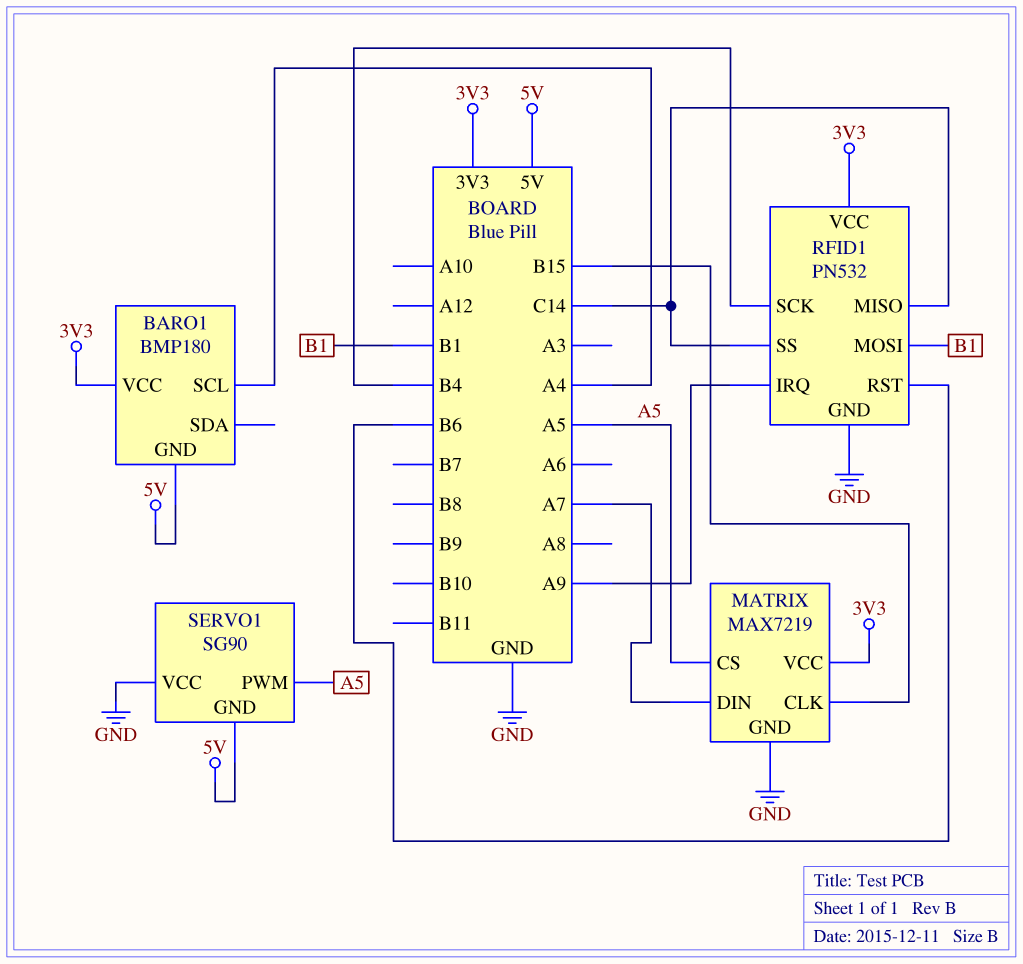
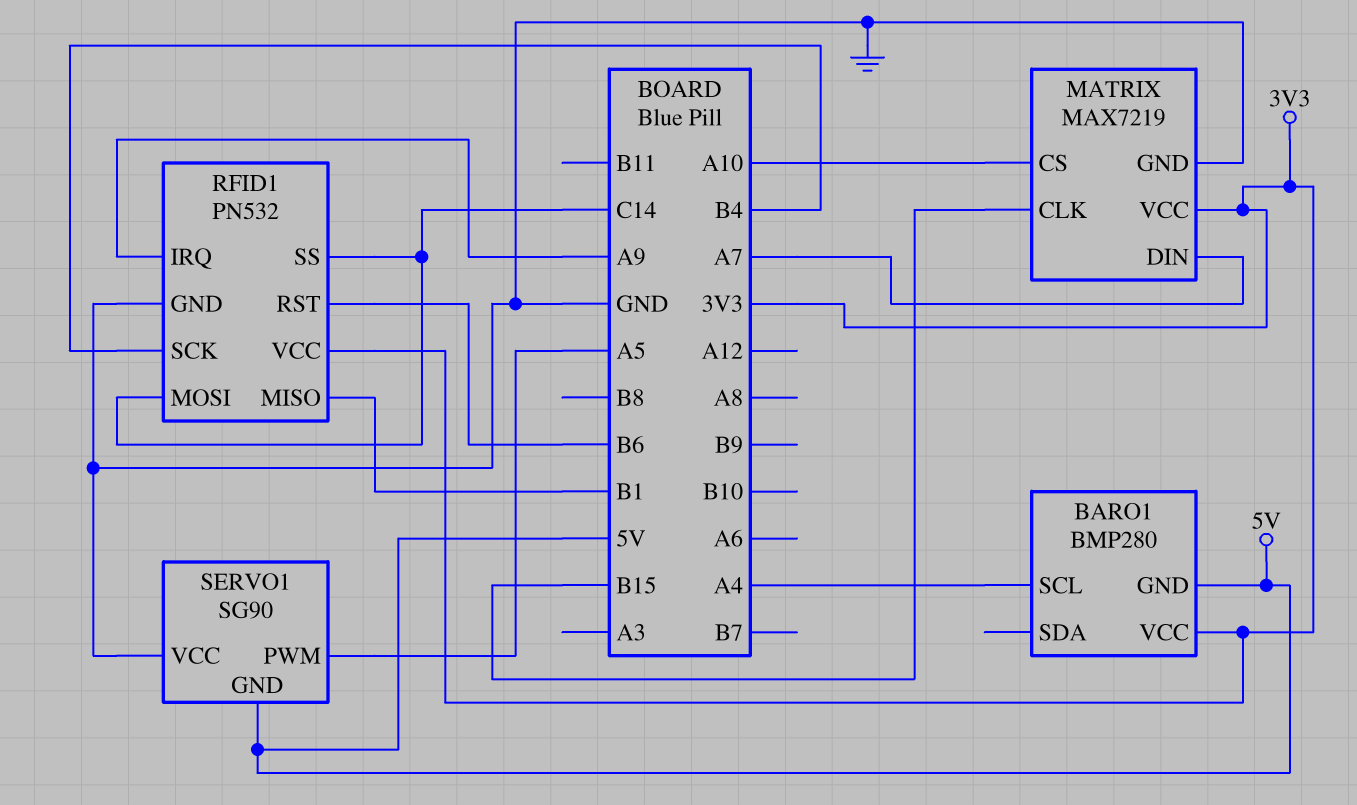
BARO1: BMP180 -> BMP280
MATRIX pin CS: A5 -> A10
RFID1 pin MISO: C14 -> B1
RFID1 pin MOSI: B1 -> C14

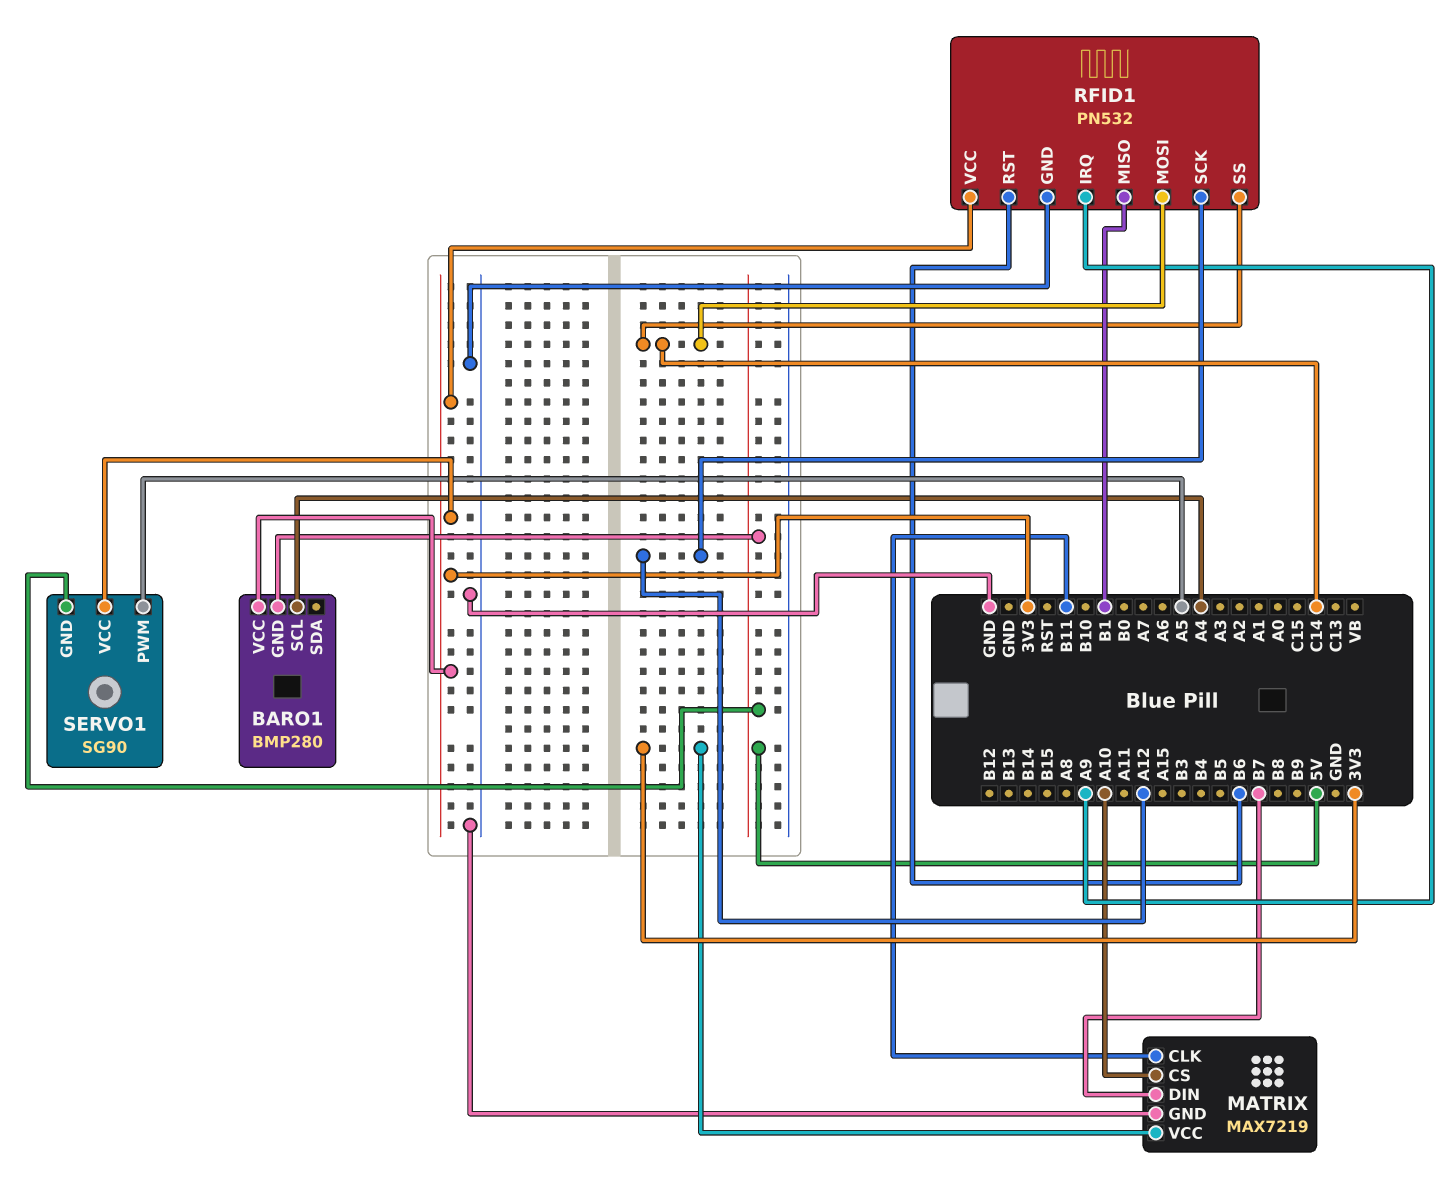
MATRIX pin CLK: B15 -> B11
MATRIX pin DIN: A7 -> B7
RFID1 pin SCK: B4 -> A12
SERVO1 pin VCC: GND -> 3V3

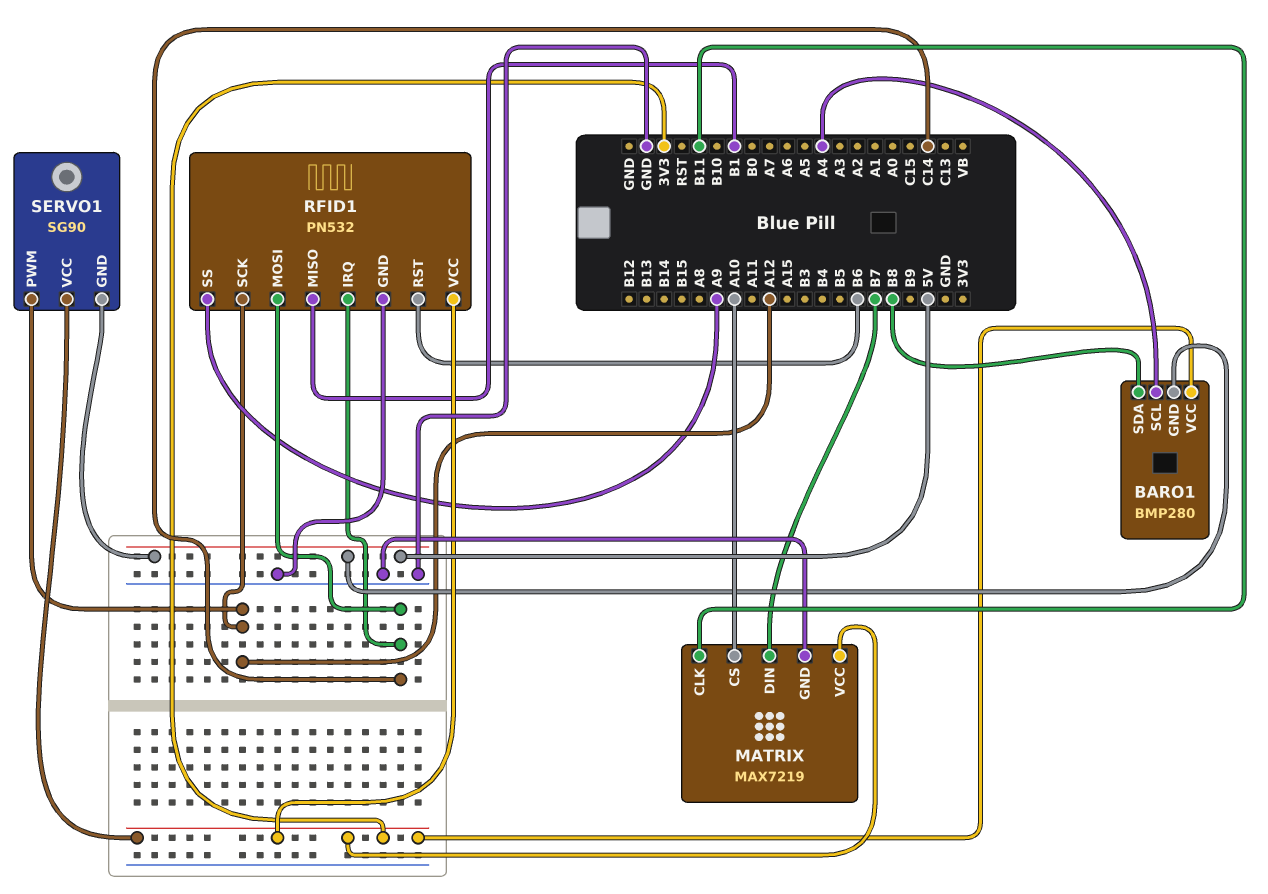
BARO1 pin SDA: none -> B8
RFID1 pin IRQ: A9 -> C14
RFID1 pin SS: C14 -> A9
SERVO1 pin PWM: A5 -> A12

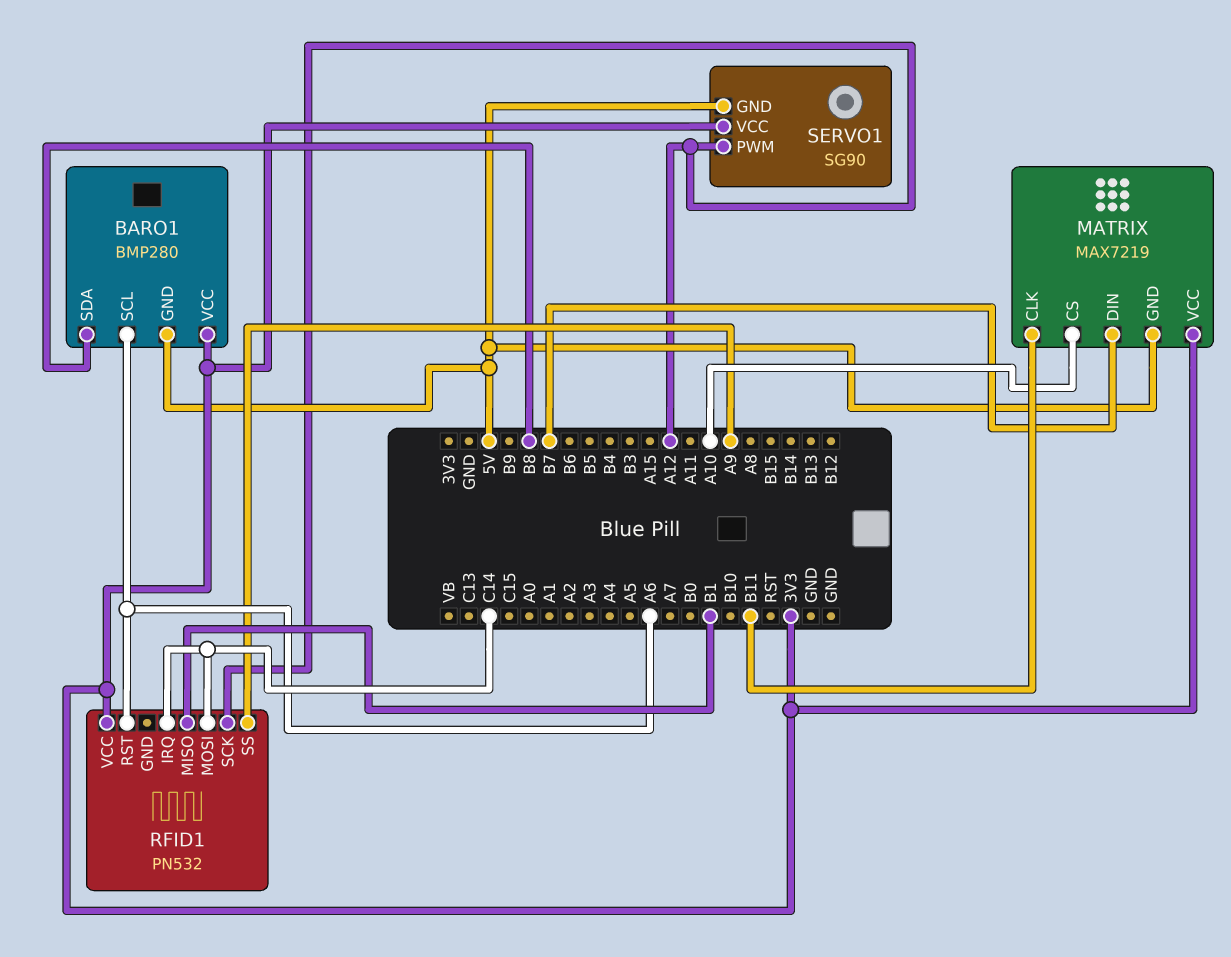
BARO1 pin SCL: A4 -> A6
MATRIX pin GND: GND -> 5V
RFID1 pin GND: GND -> none
RFID1 pin RST: B6 -> A6

